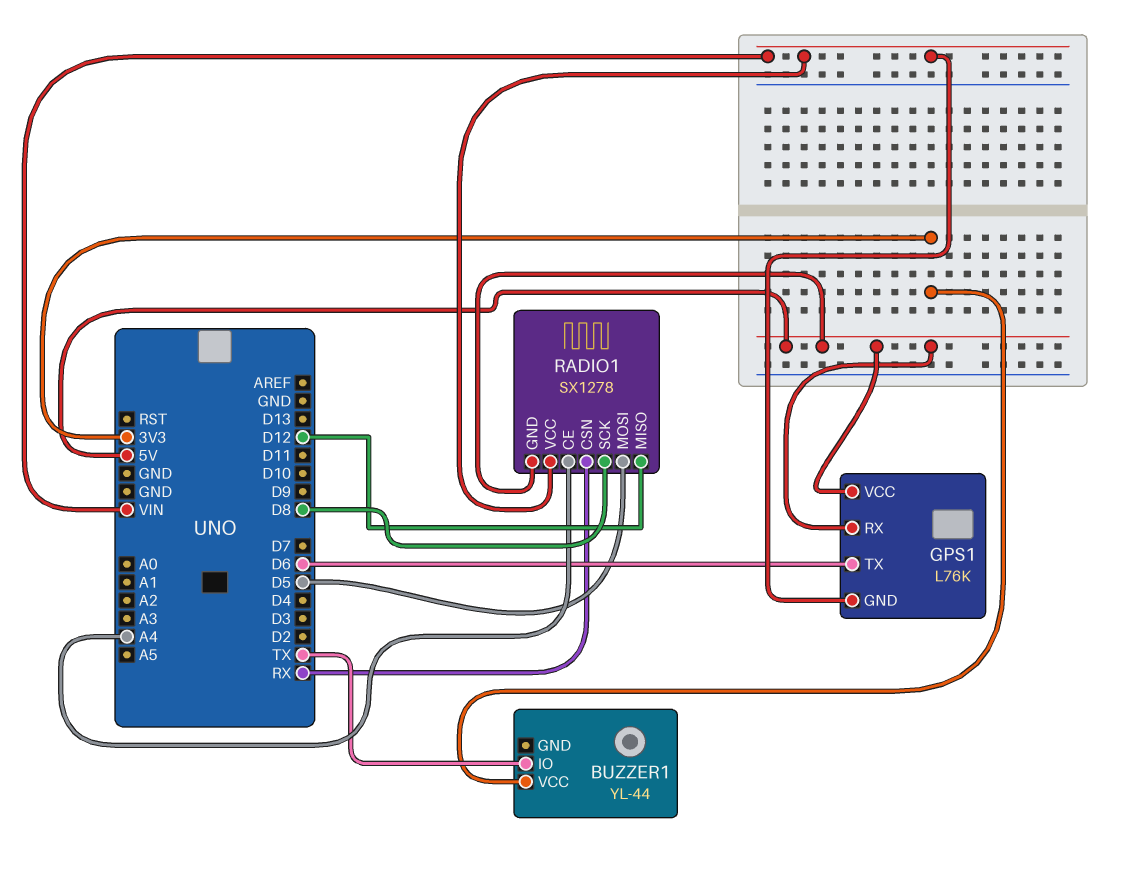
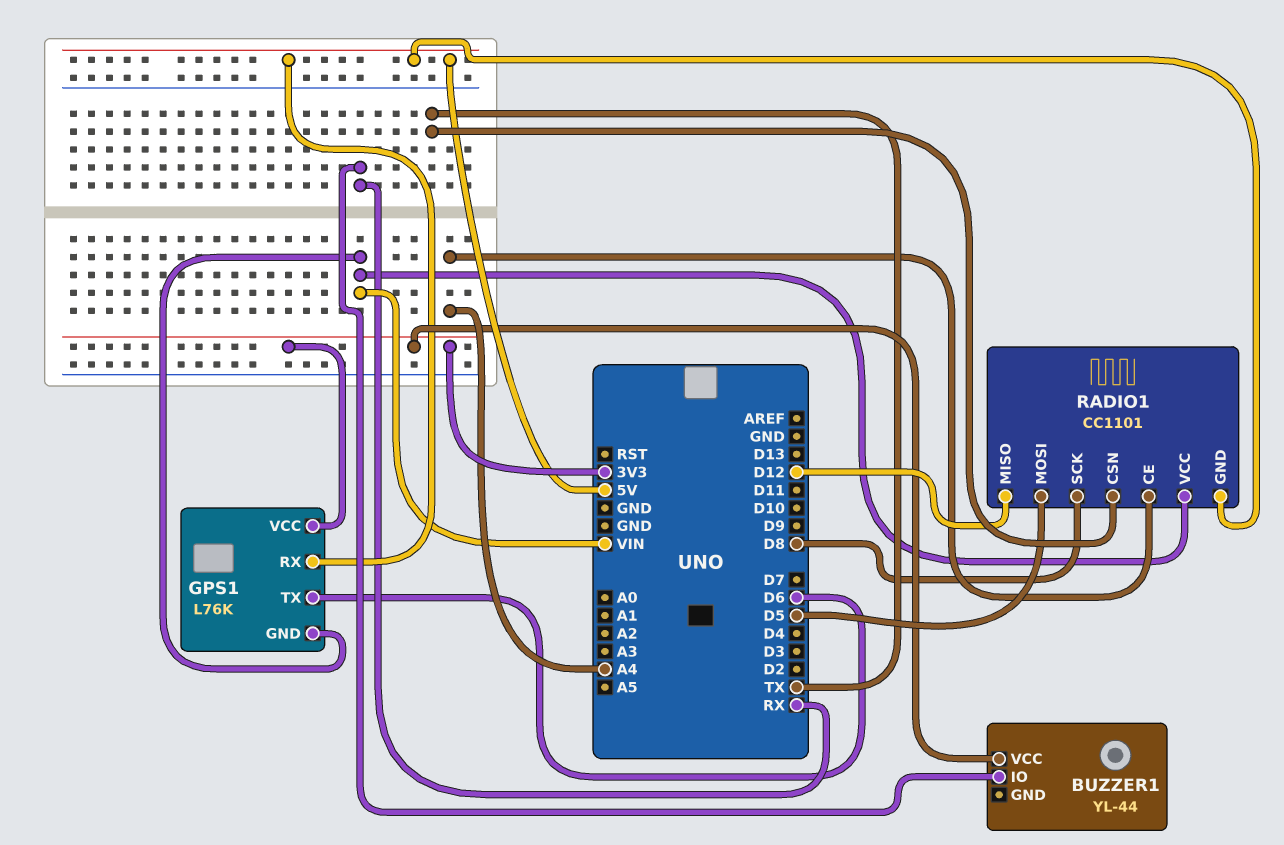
BUZZER1 pin IO: TX -> RX
GPS1 pin VCC: 5V -> 3V3
RADIO1: SX1278 -> CC1101
RADIO1 pin CSN: RX -> TX

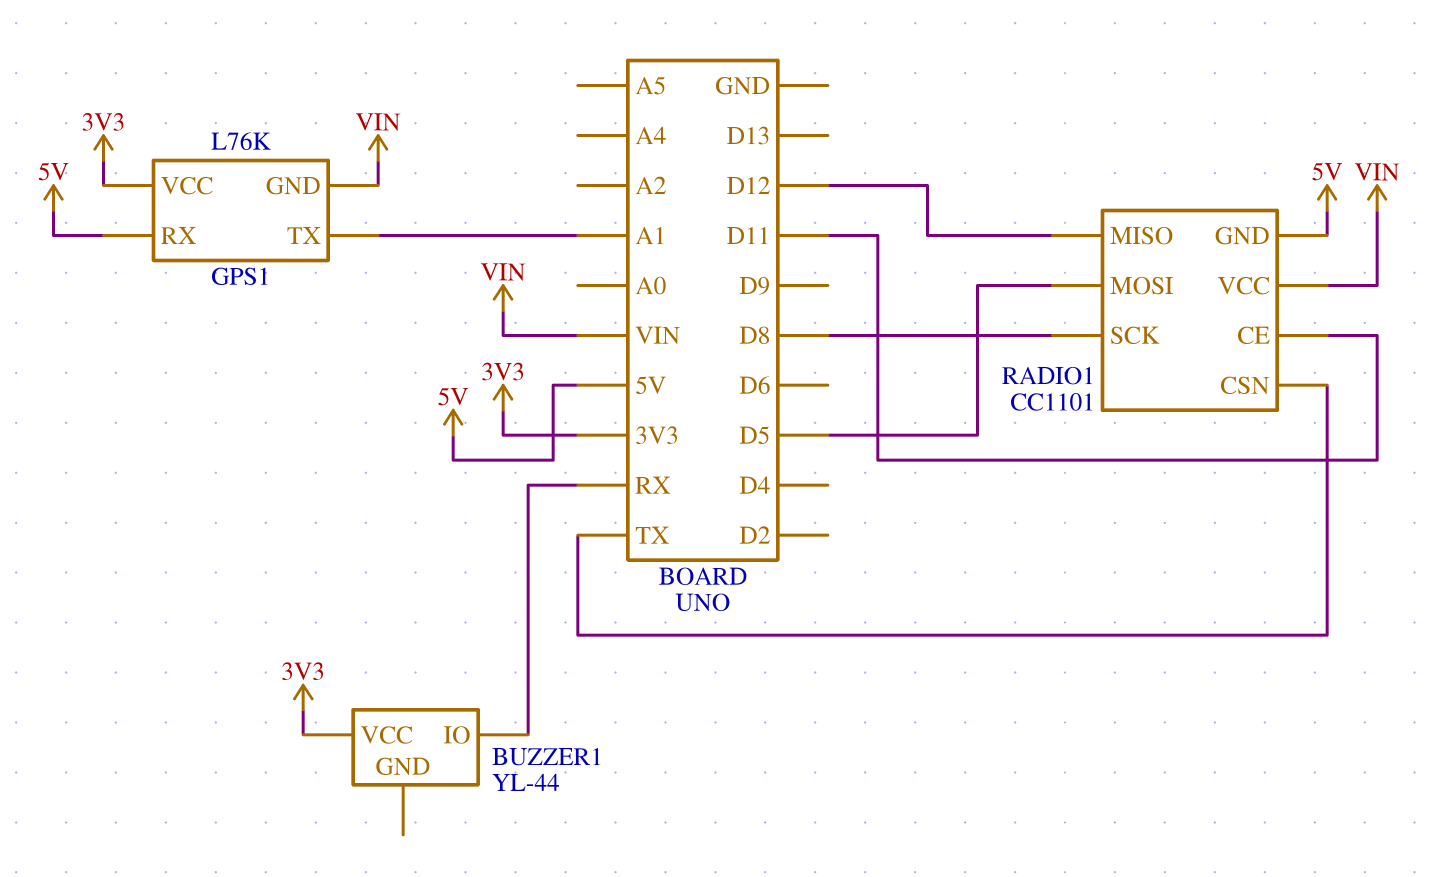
GPS1 pin TX: D6 -> A1
RADIO1 pin CE: A4 -> D11

